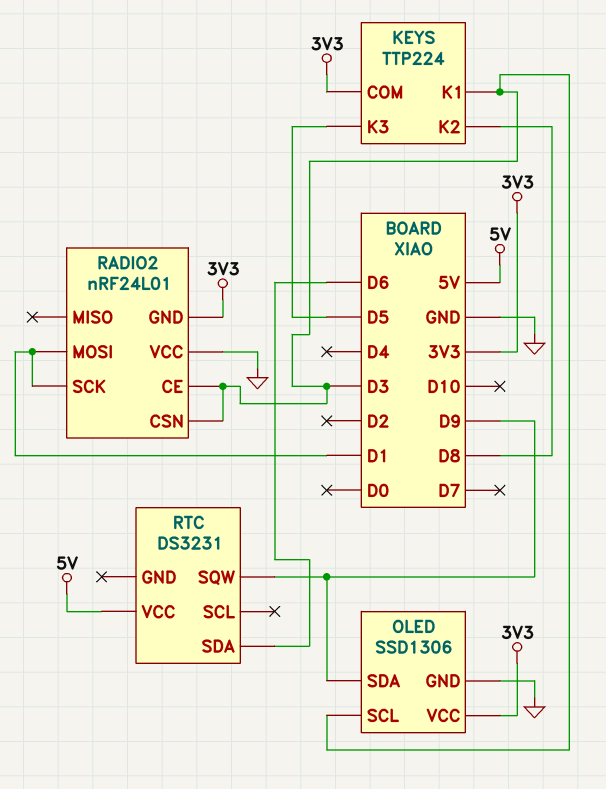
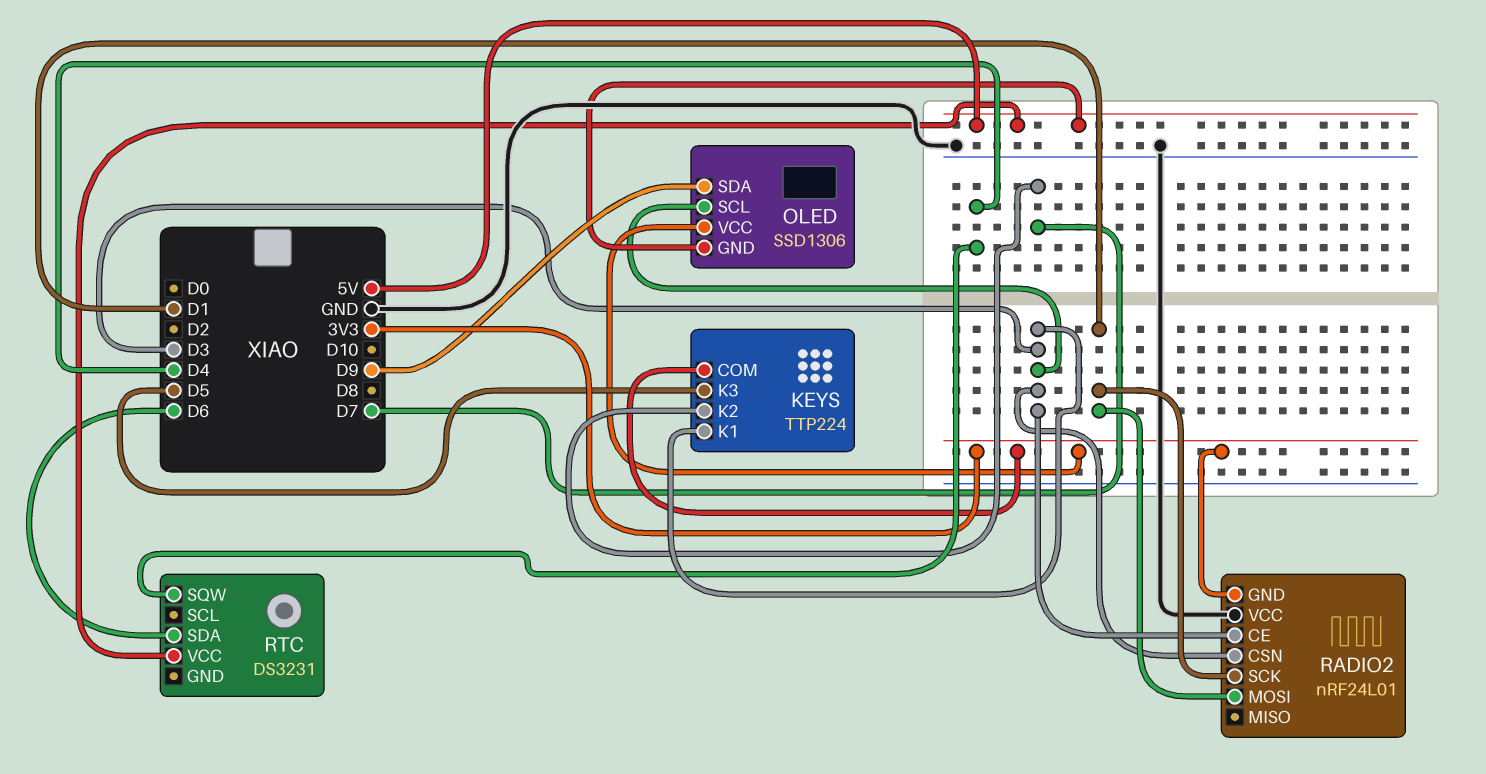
KEYS pin K2: D8 -> D7
OLED pin GND: GND -> 5V
RTC pin SQW: D9 -> D4

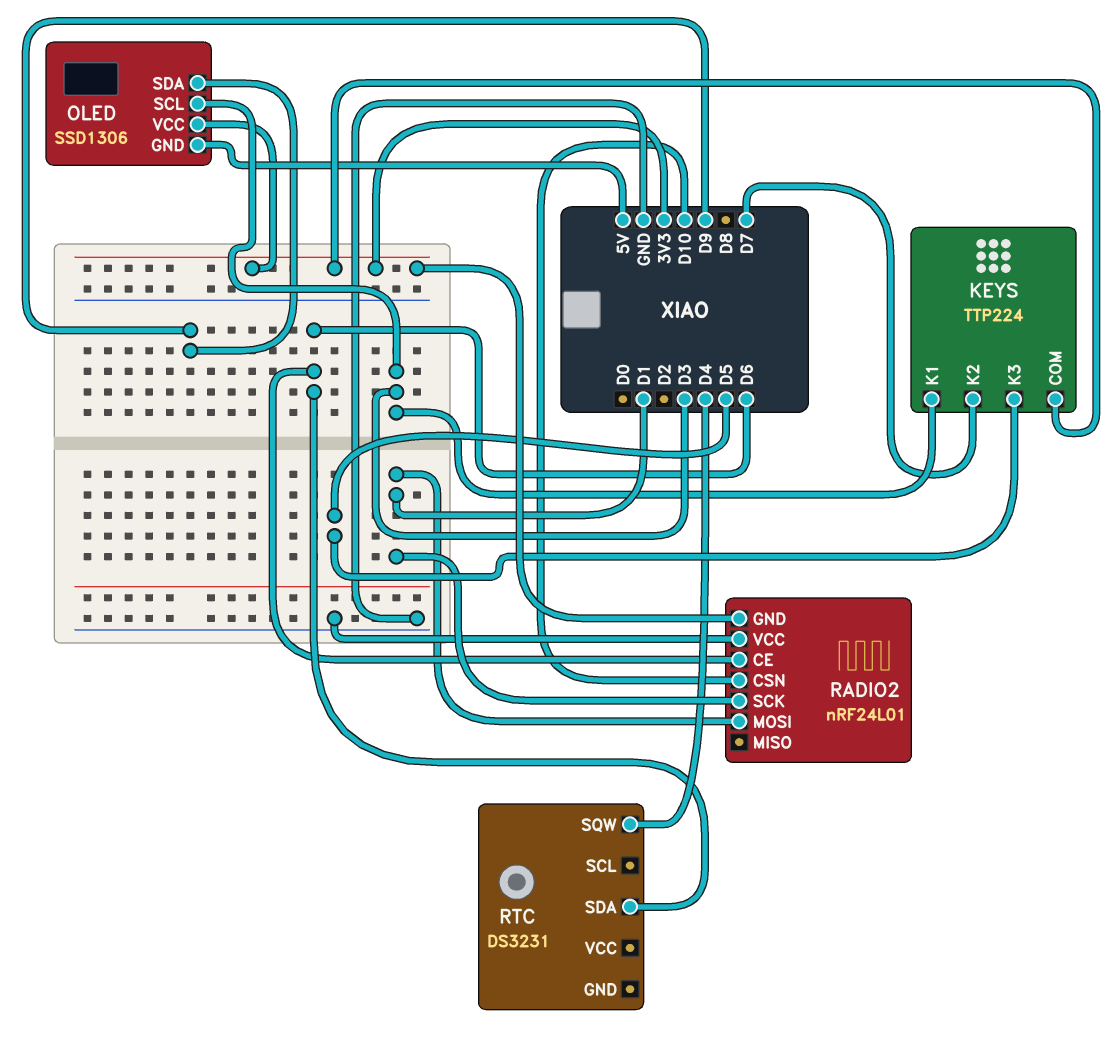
RADIO2 pin CE: D3 -> D6
RADIO2 pin CSN: D3 -> D10
RTC pin VCC: 5V -> none

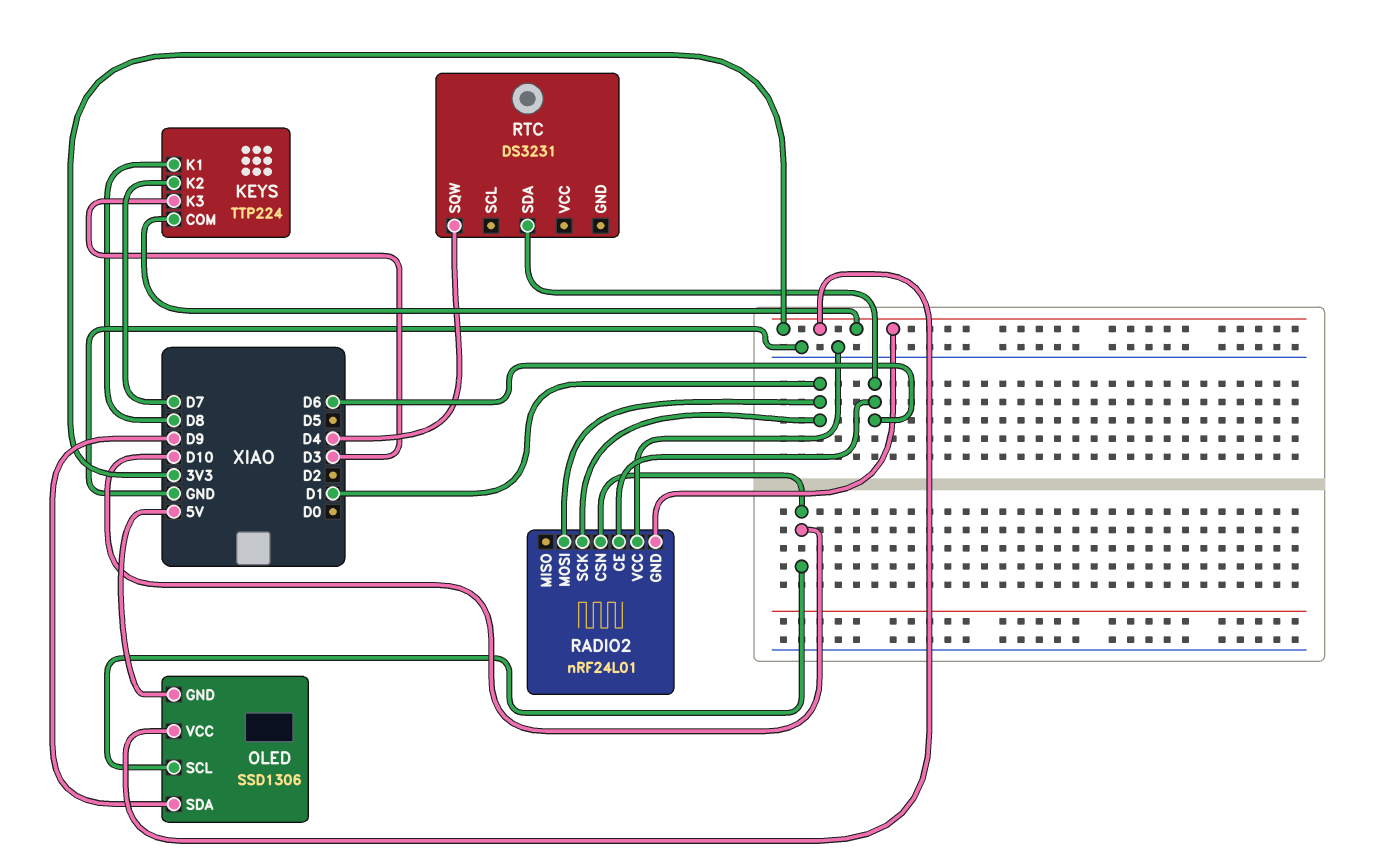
KEYS pin K1: D3 -> D8
KEYS pin K3: D5 -> D3
OLED pin SCL: D3 -> D10

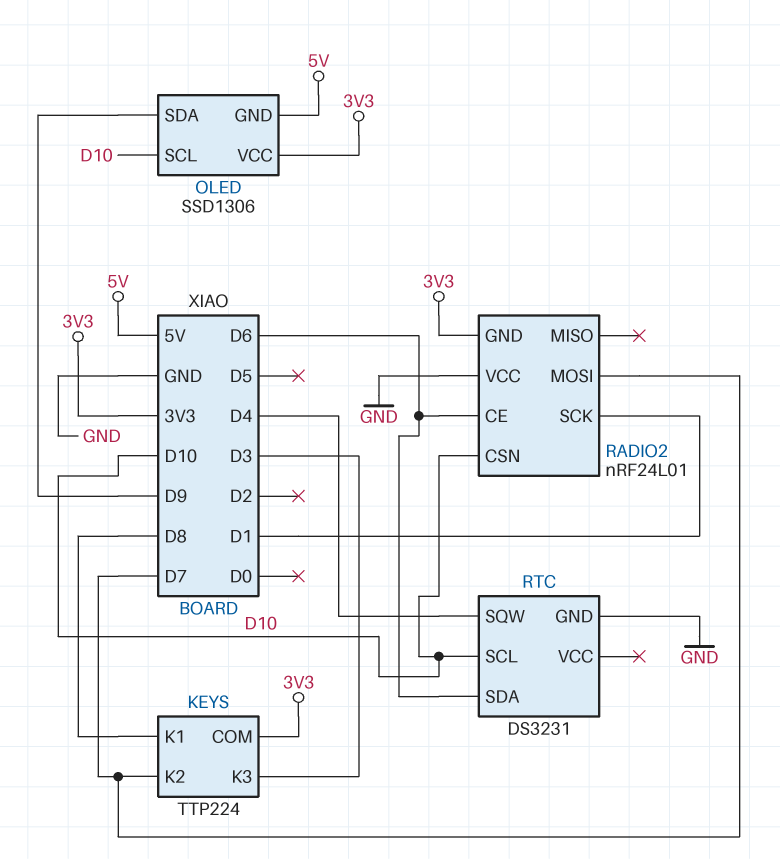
RADIO2 pin MOSI: D1 -> D7
RTC pin GND: none -> GND
RTC pin SCL: none -> D10

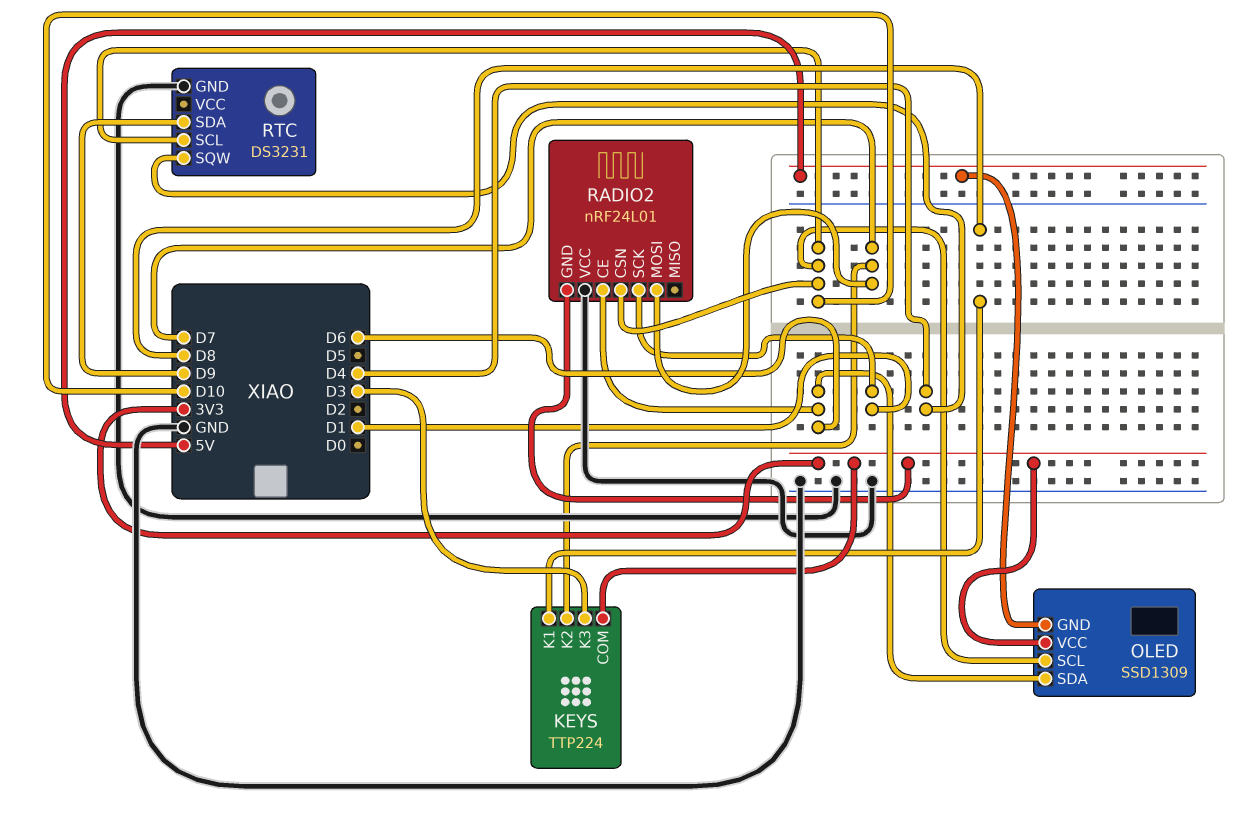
OLED: SSD1306 -> SSD1309
OLED pin SDA: D9 -> D6
RTC pin SDA: D6 -> D9

